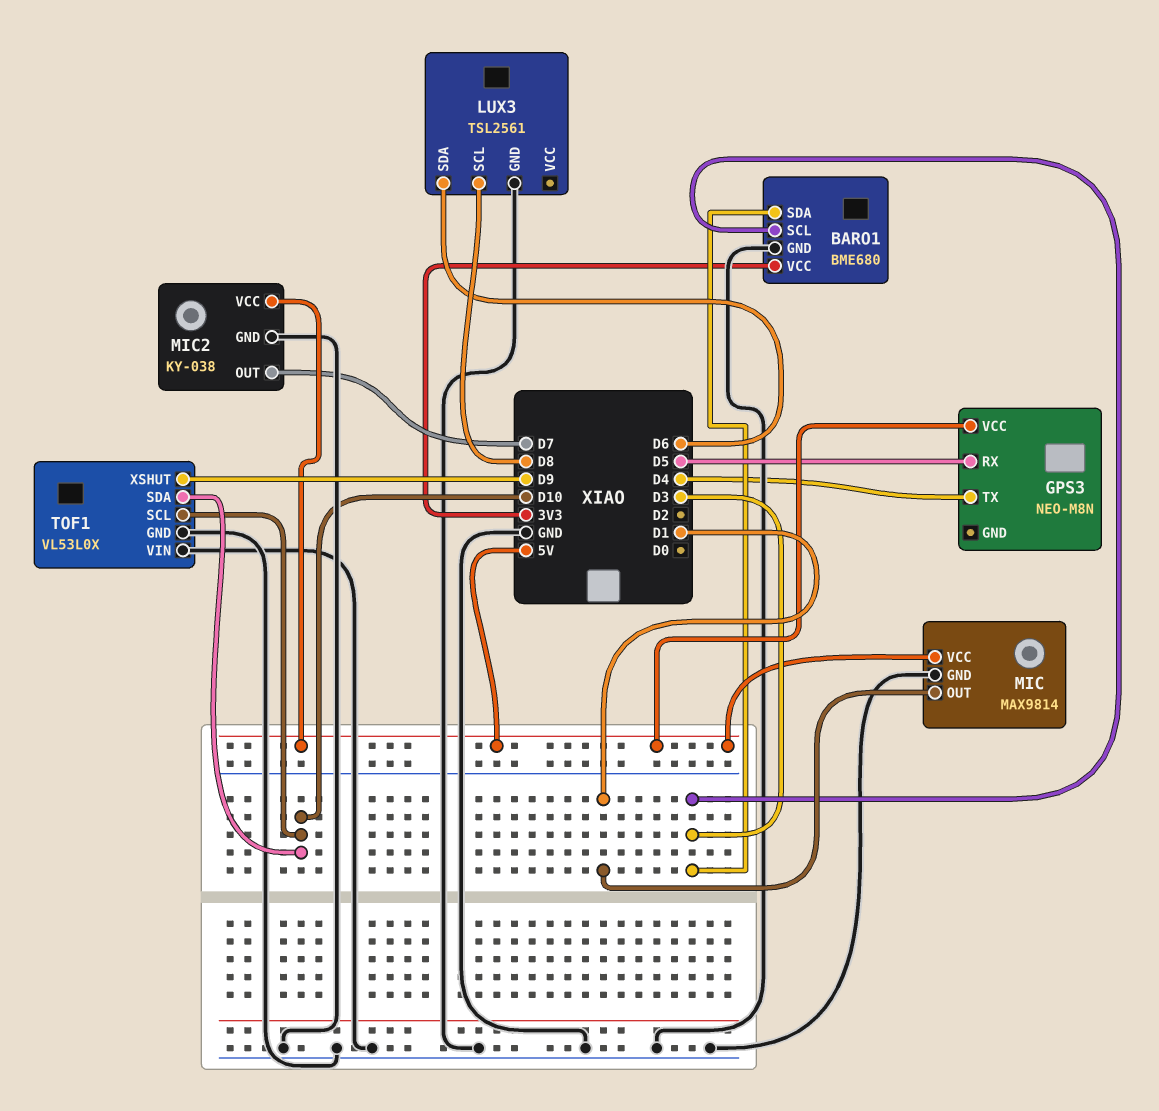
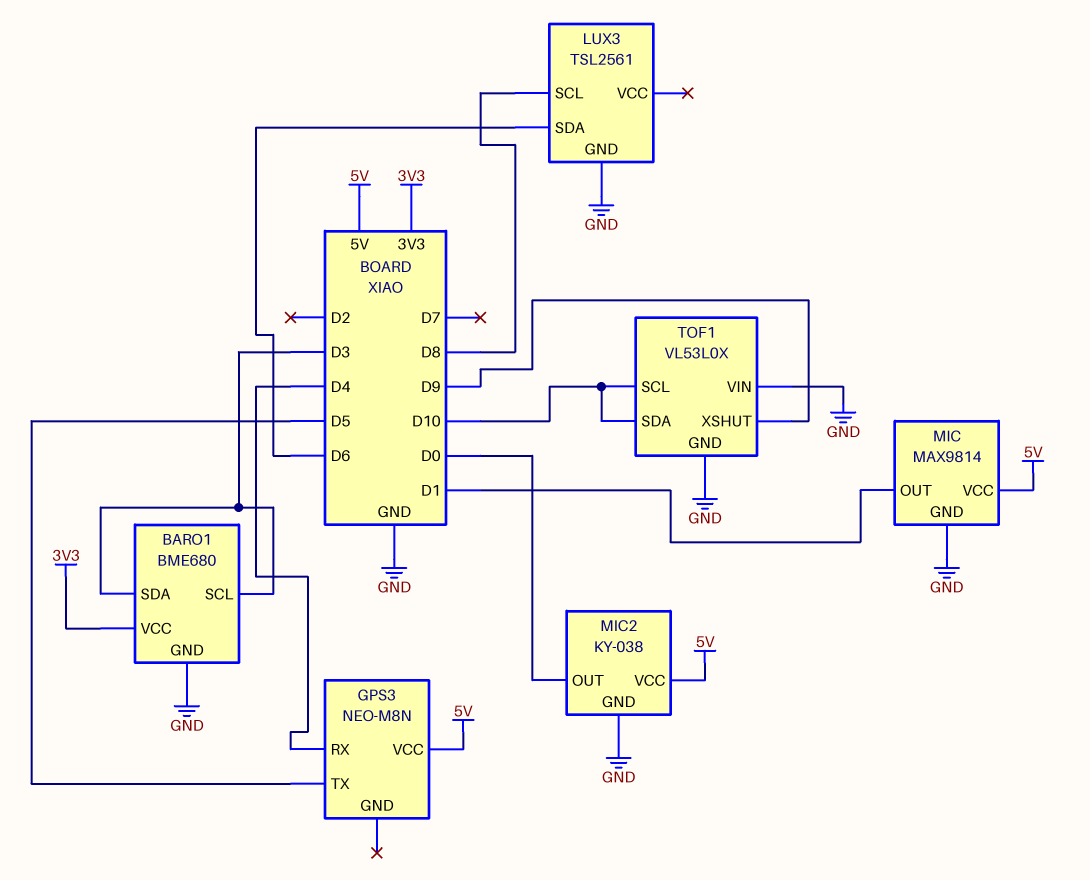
GPS3 pin RX: D5 -> D4
GPS3 pin TX: D4 -> D5
MIC2 pin OUT: D7 -> D0

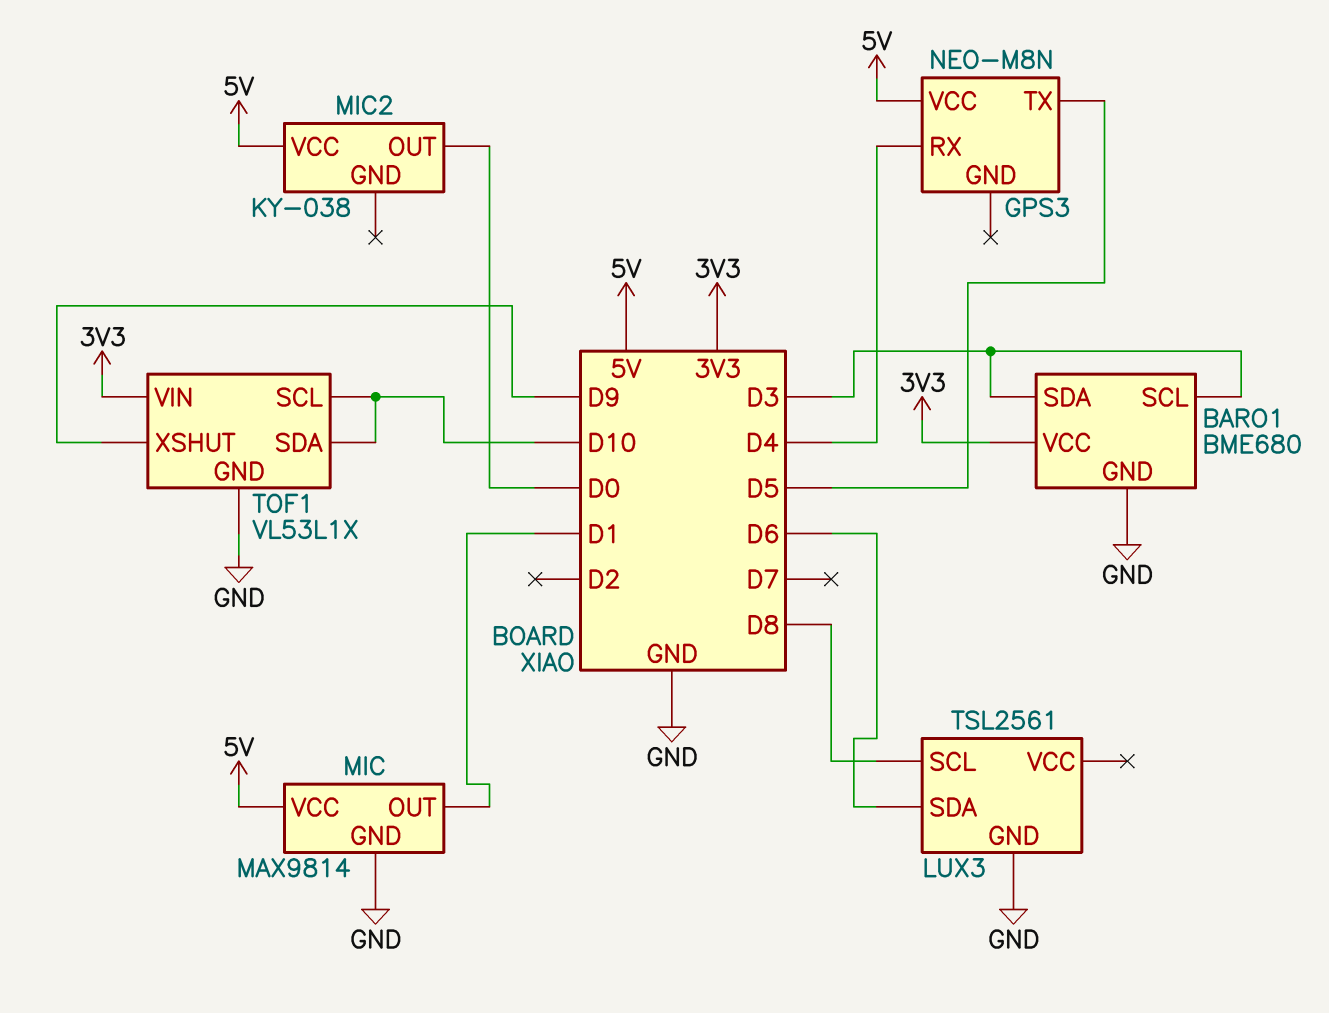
MIC2 pin GND: GND -> none
TOF1: VL53L0X -> VL53L1X
TOF1 pin VIN: GND -> 3V3

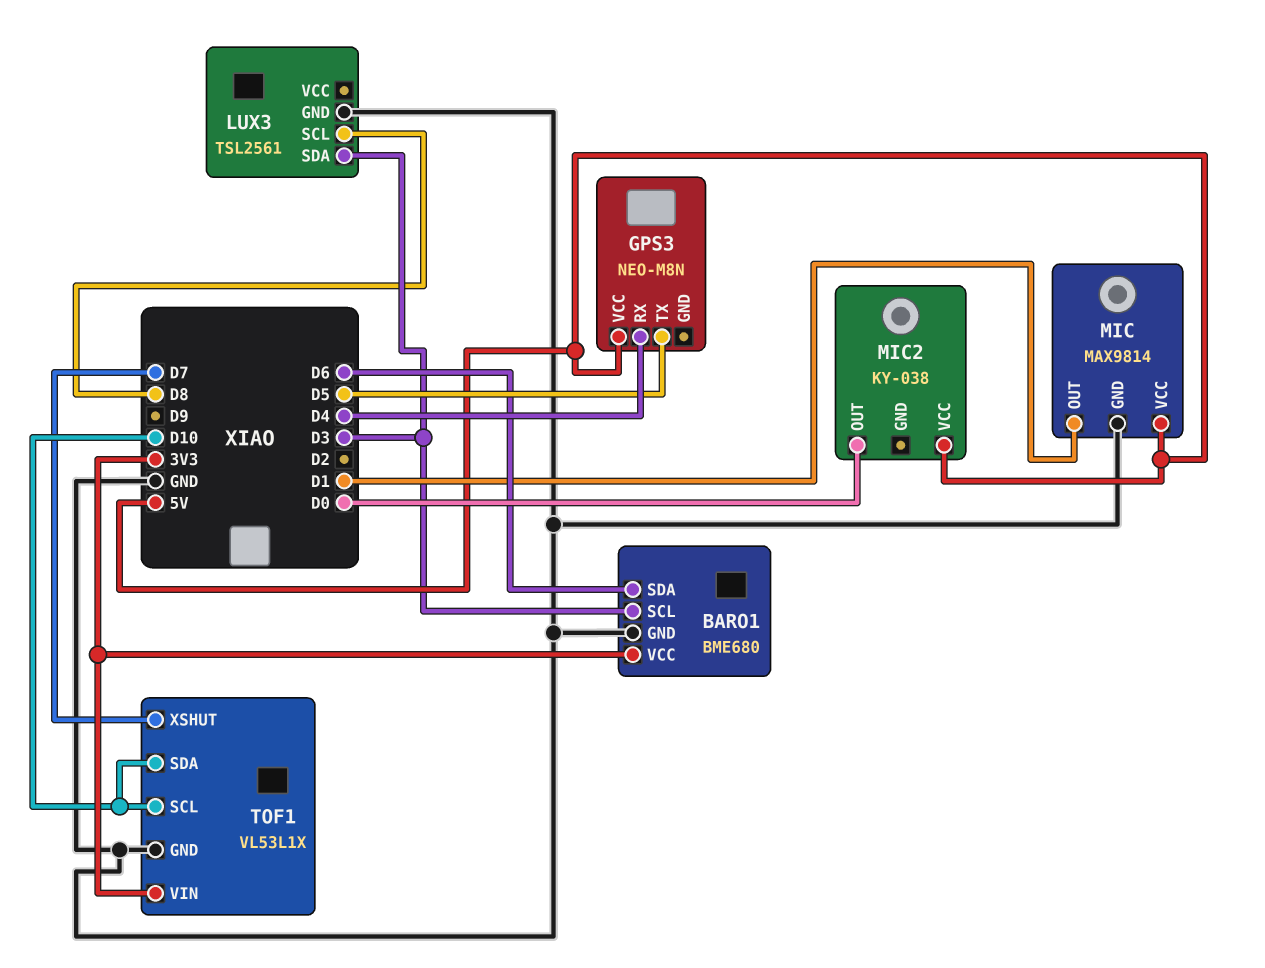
BARO1 pin SDA: D3 -> D6
LUX3 pin SDA: D6 -> D3
TOF1 pin XSHUT: D9 -> D7

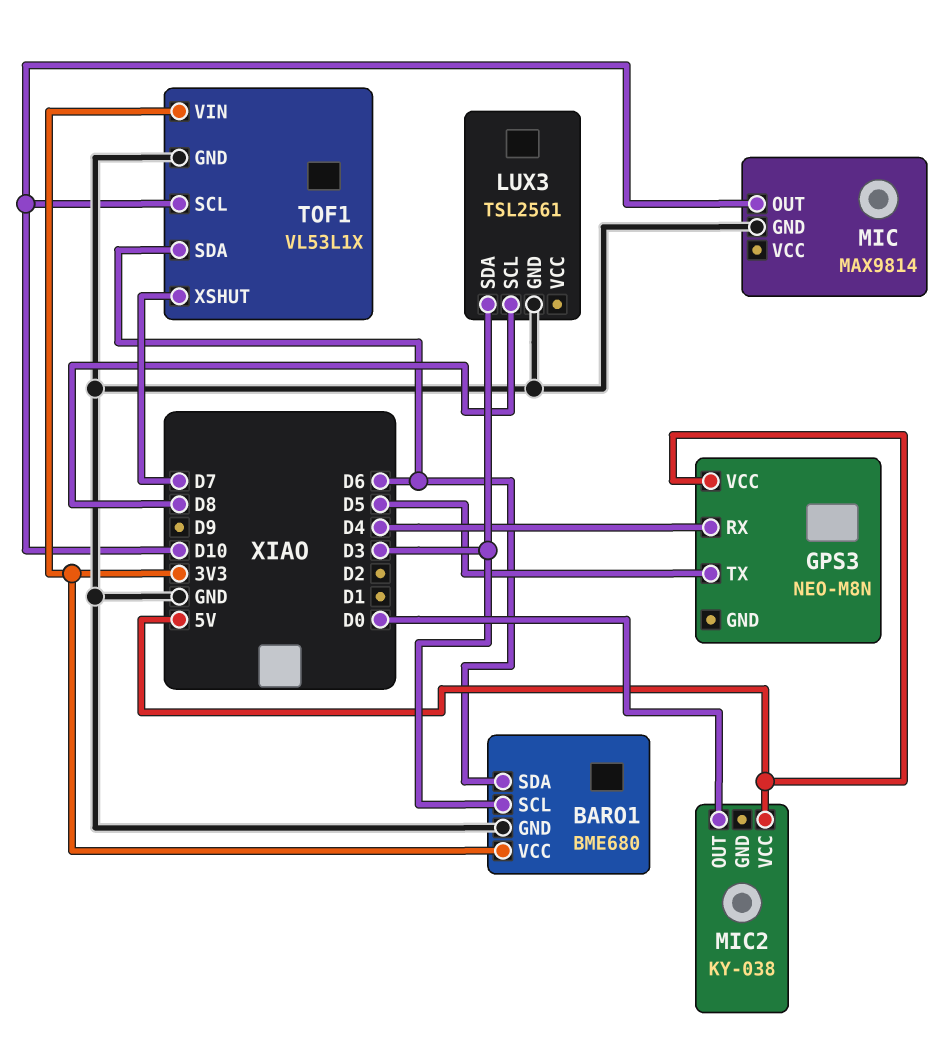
MIC pin OUT: D1 -> D10
MIC pin VCC: 5V -> none
TOF1 pin SDA: D10 -> D6

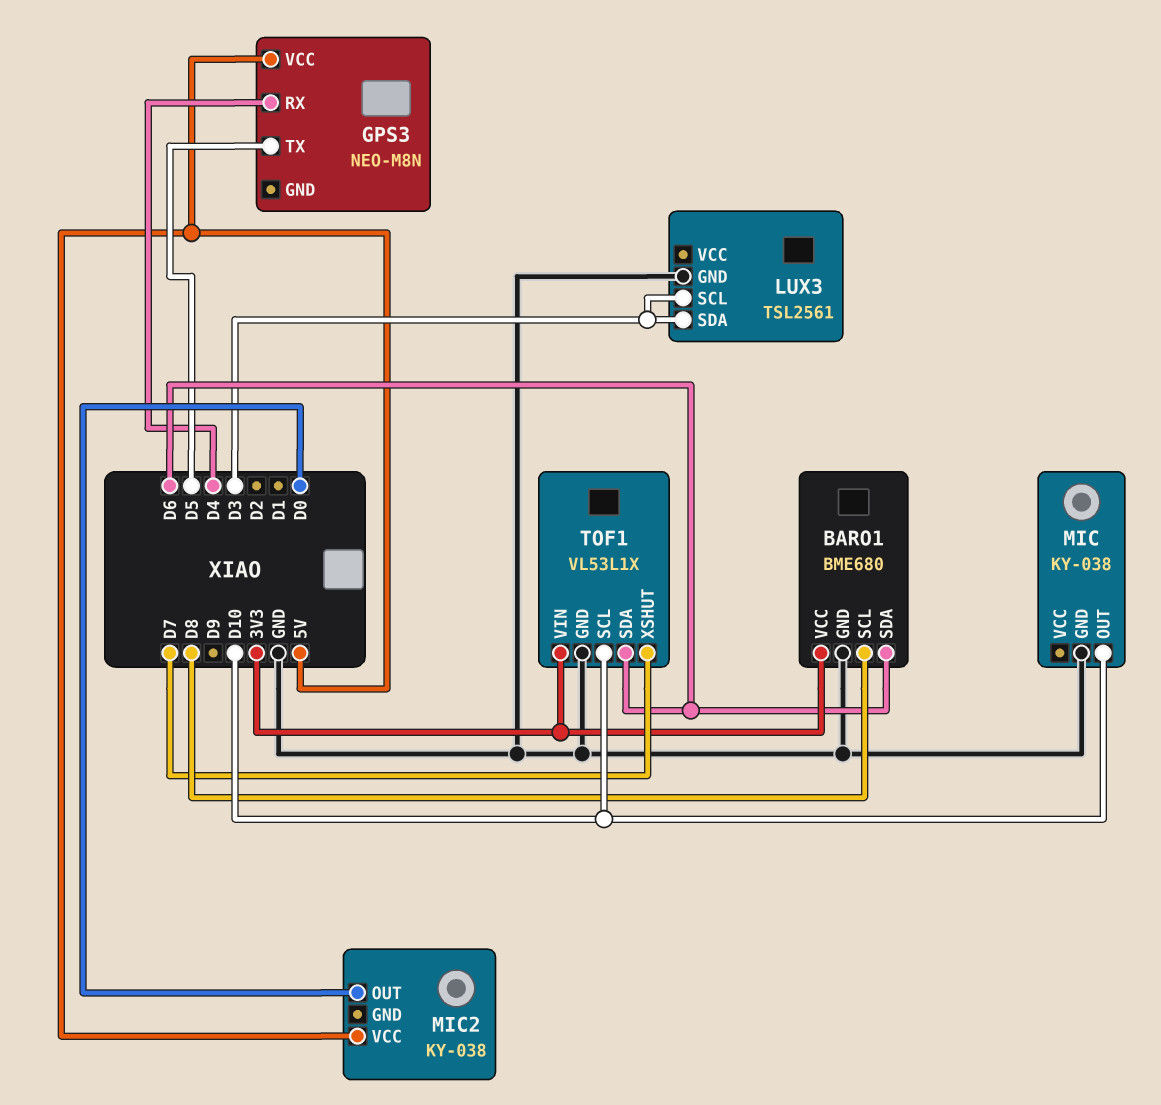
BARO1 pin SCL: D3 -> D8
LUX3 pin SCL: D8 -> D3
MIC: MAX9814 -> KY-038

